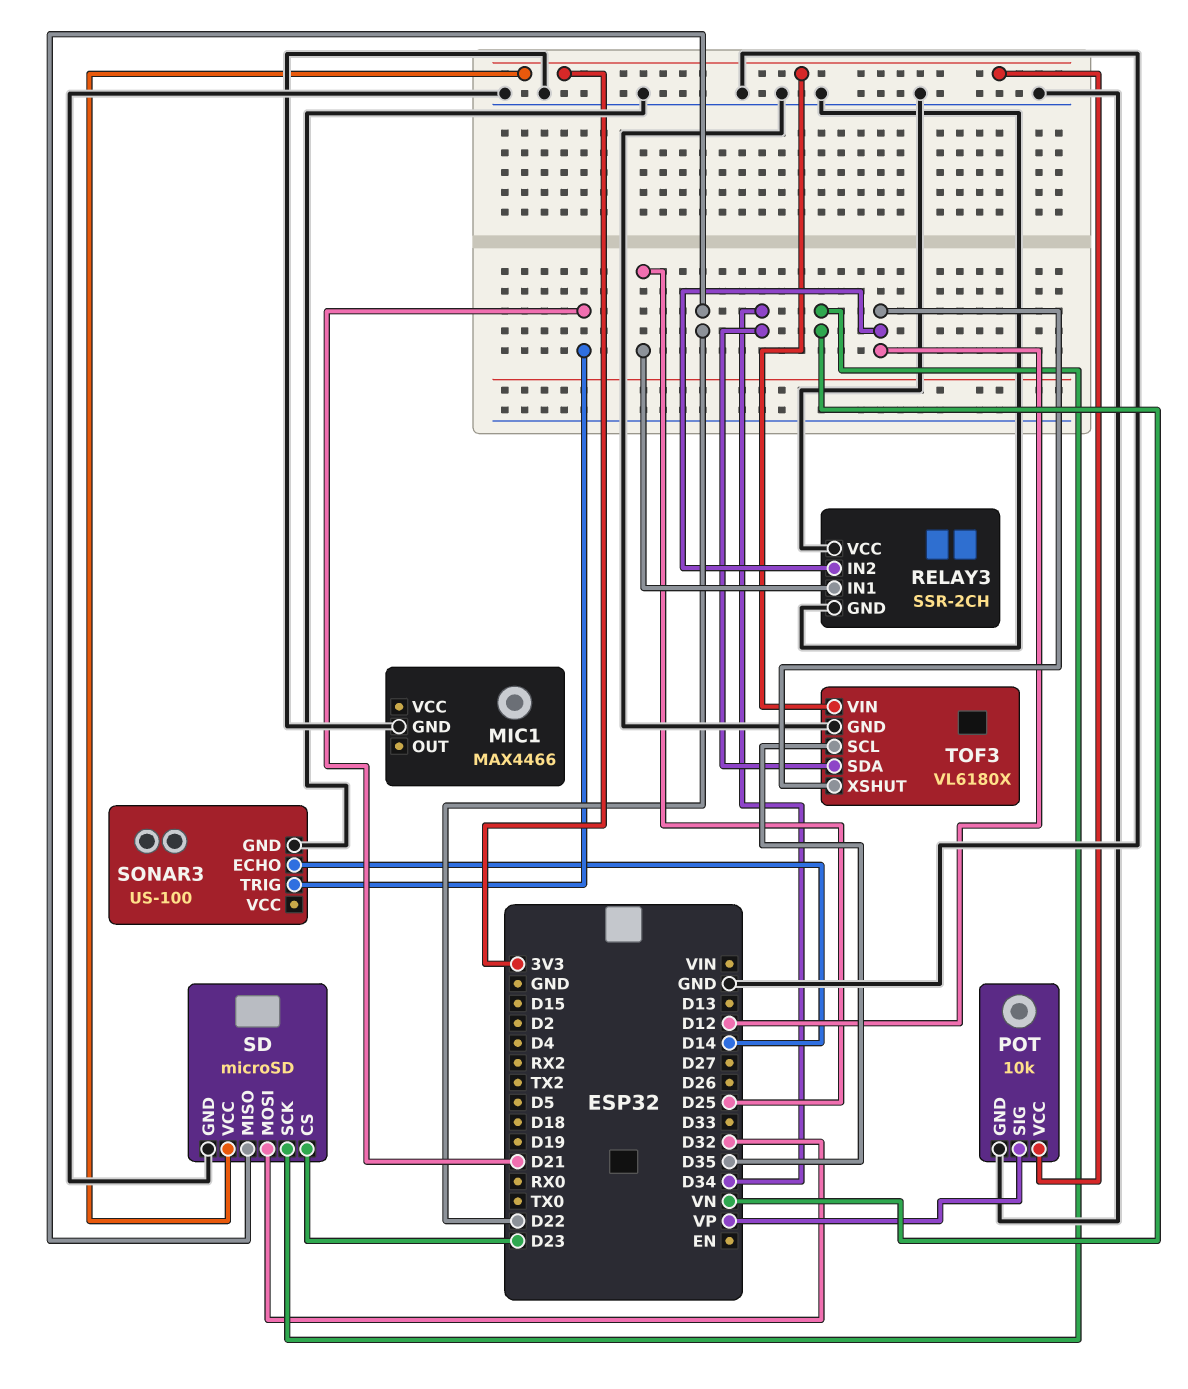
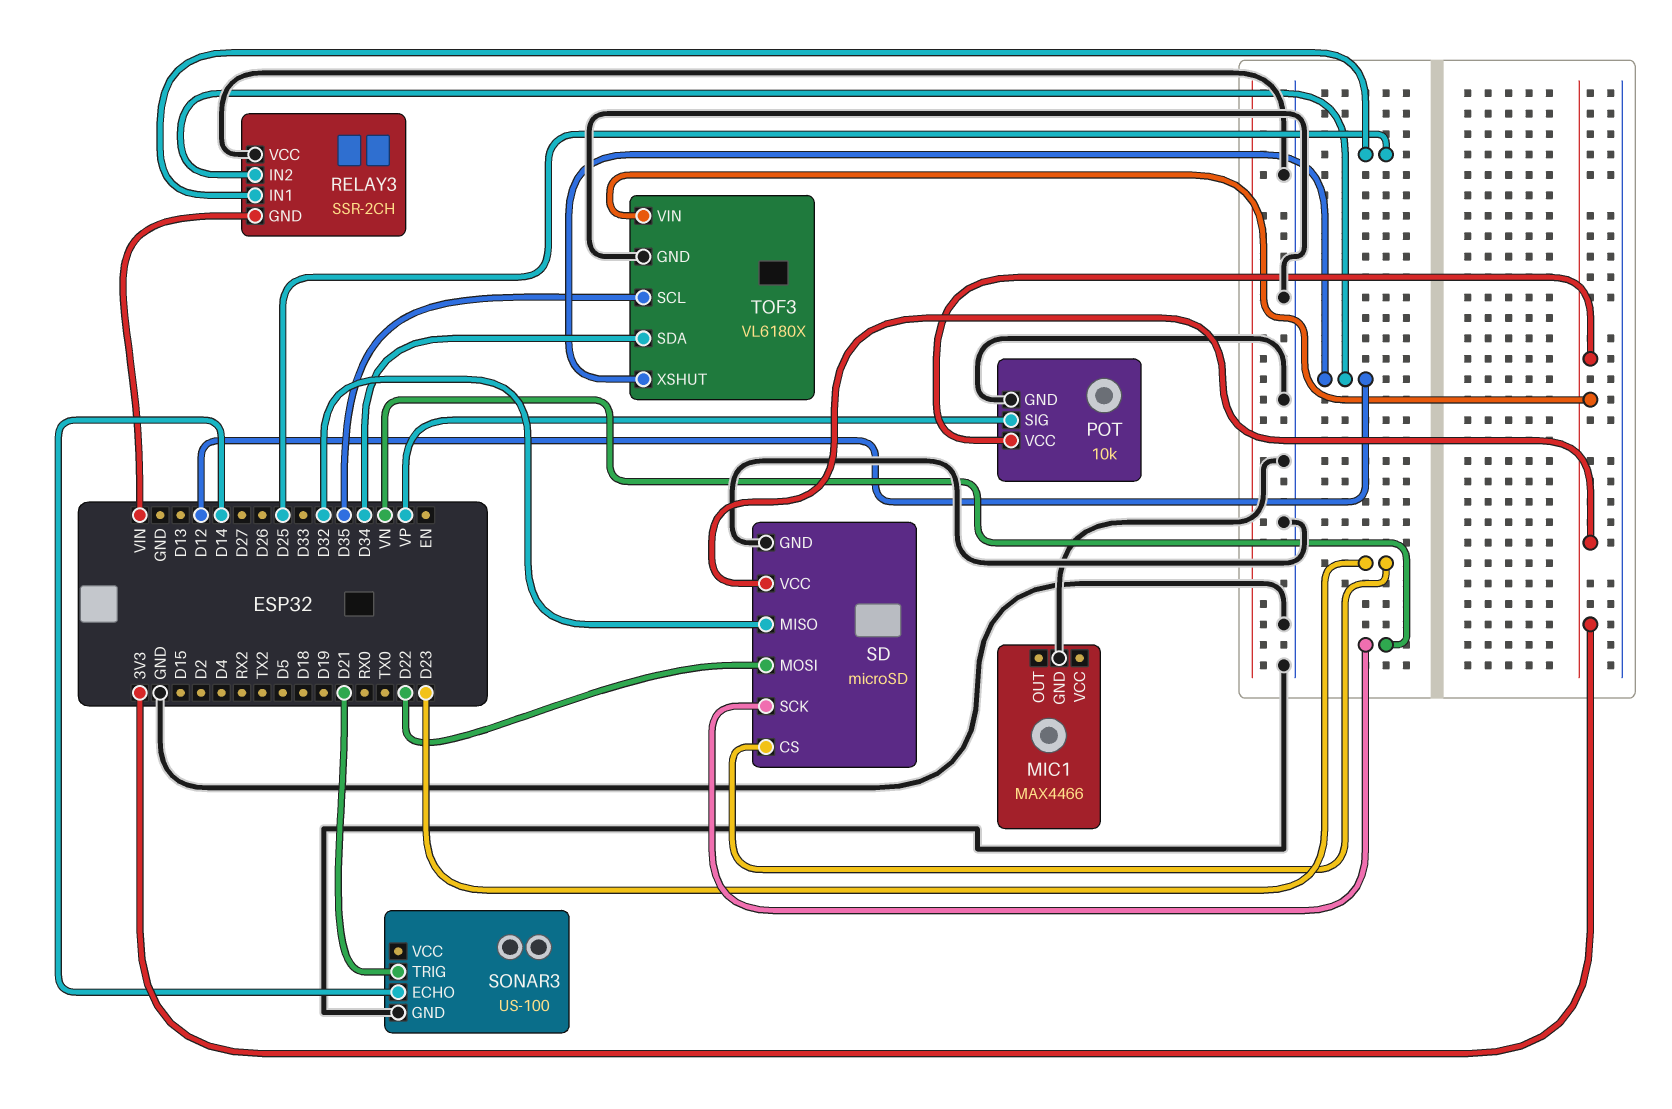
RELAY3 pin GND: GND -> VIN
SD pin MISO: D22 -> D32
SD pin MOSI: D32 -> D22

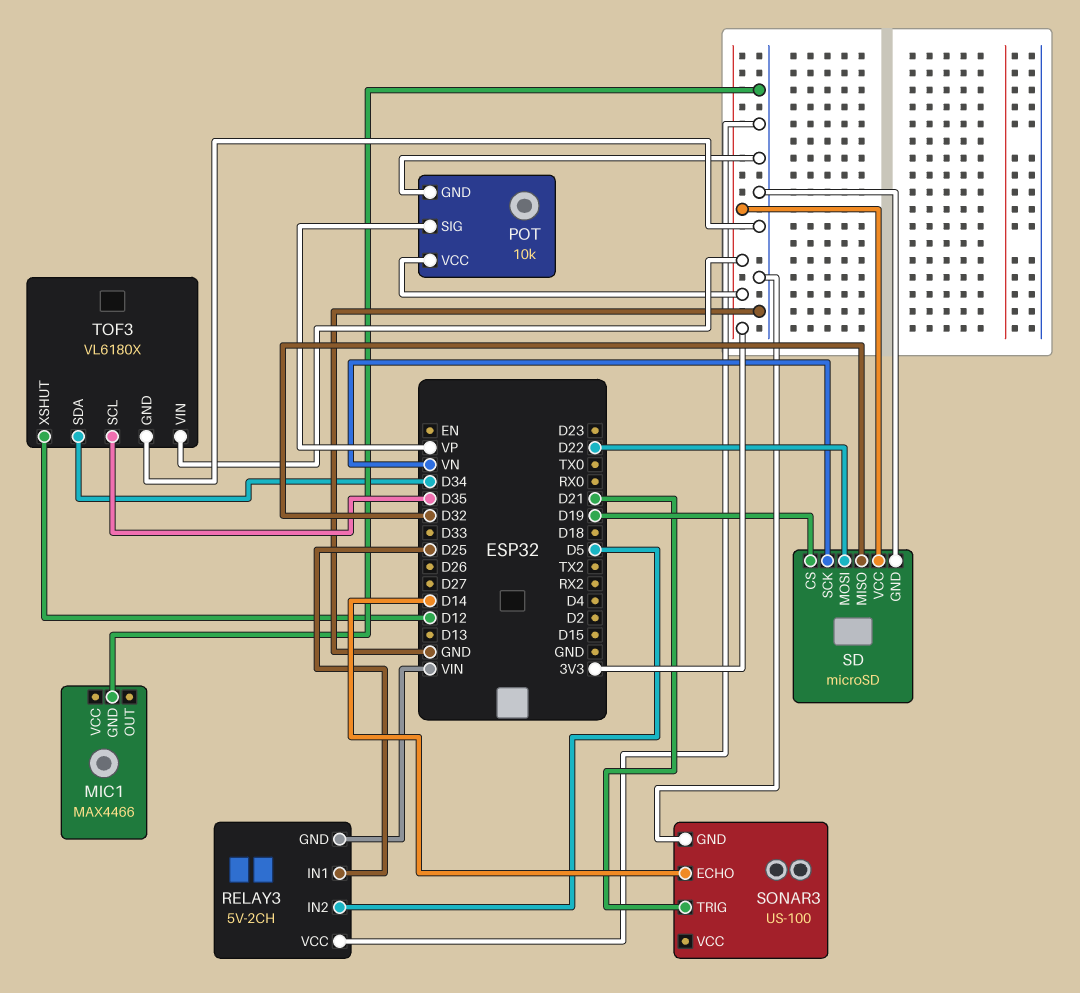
RELAY3: SSR-2CH -> 5V-2CH
RELAY3 pin IN2: D12 -> D5
SD pin CS: D23 -> D19

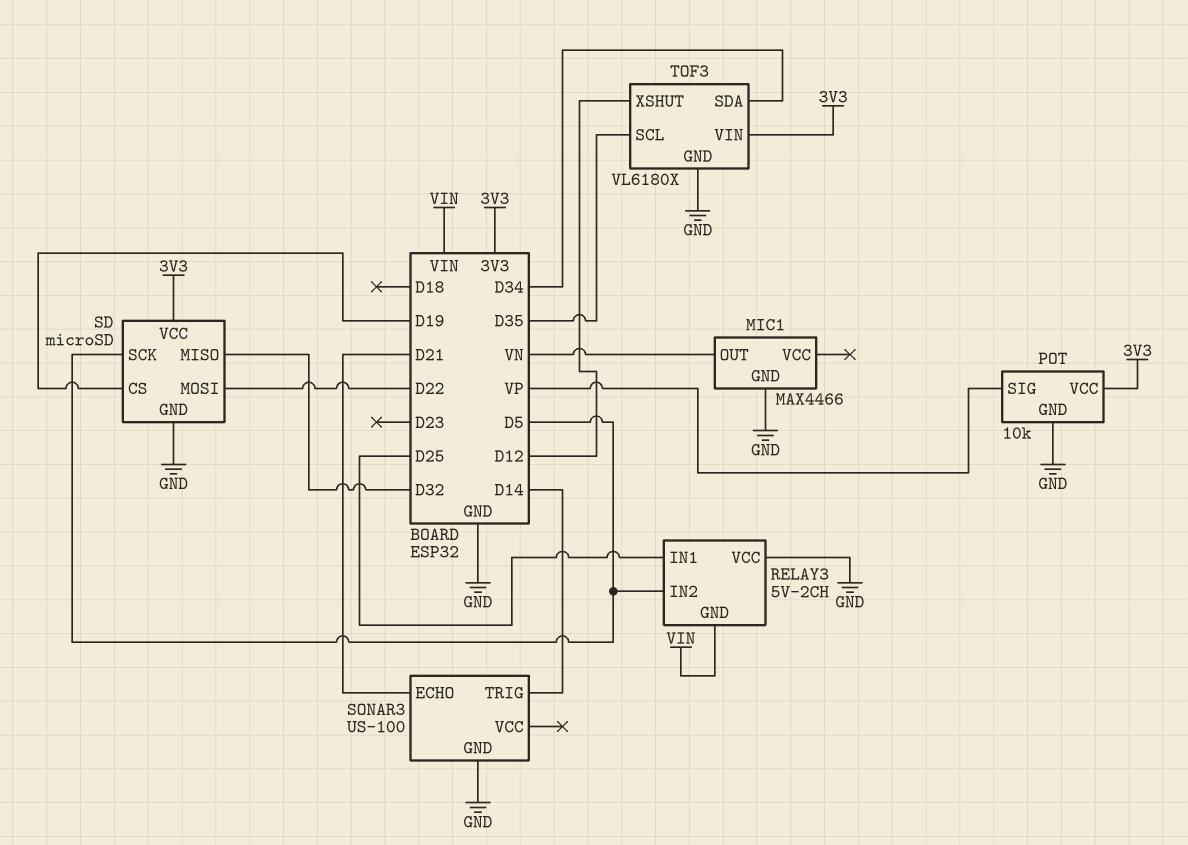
MIC1 pin OUT: none -> VN
SD pin SCK: VN -> D5
SONAR3 pin ECHO: D14 -> D21
SONAR3 pin TRIG: D21 -> D14

